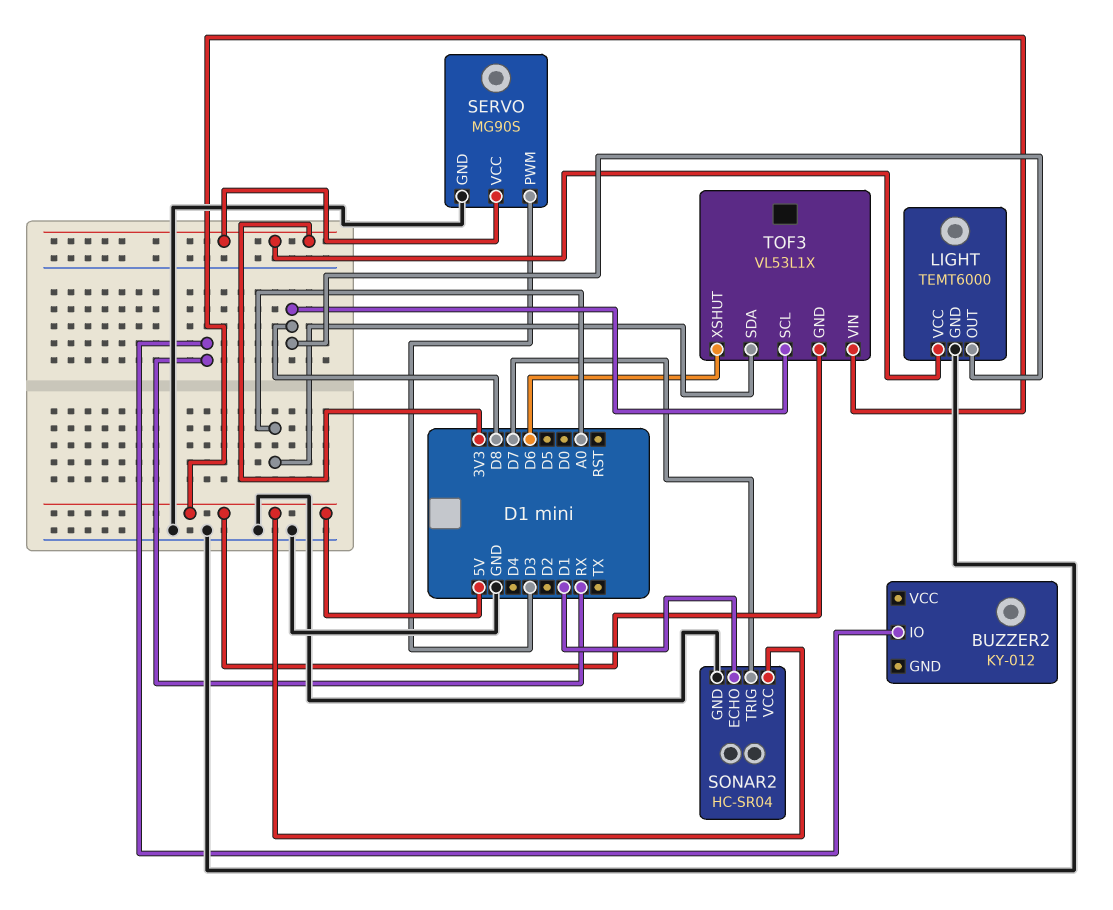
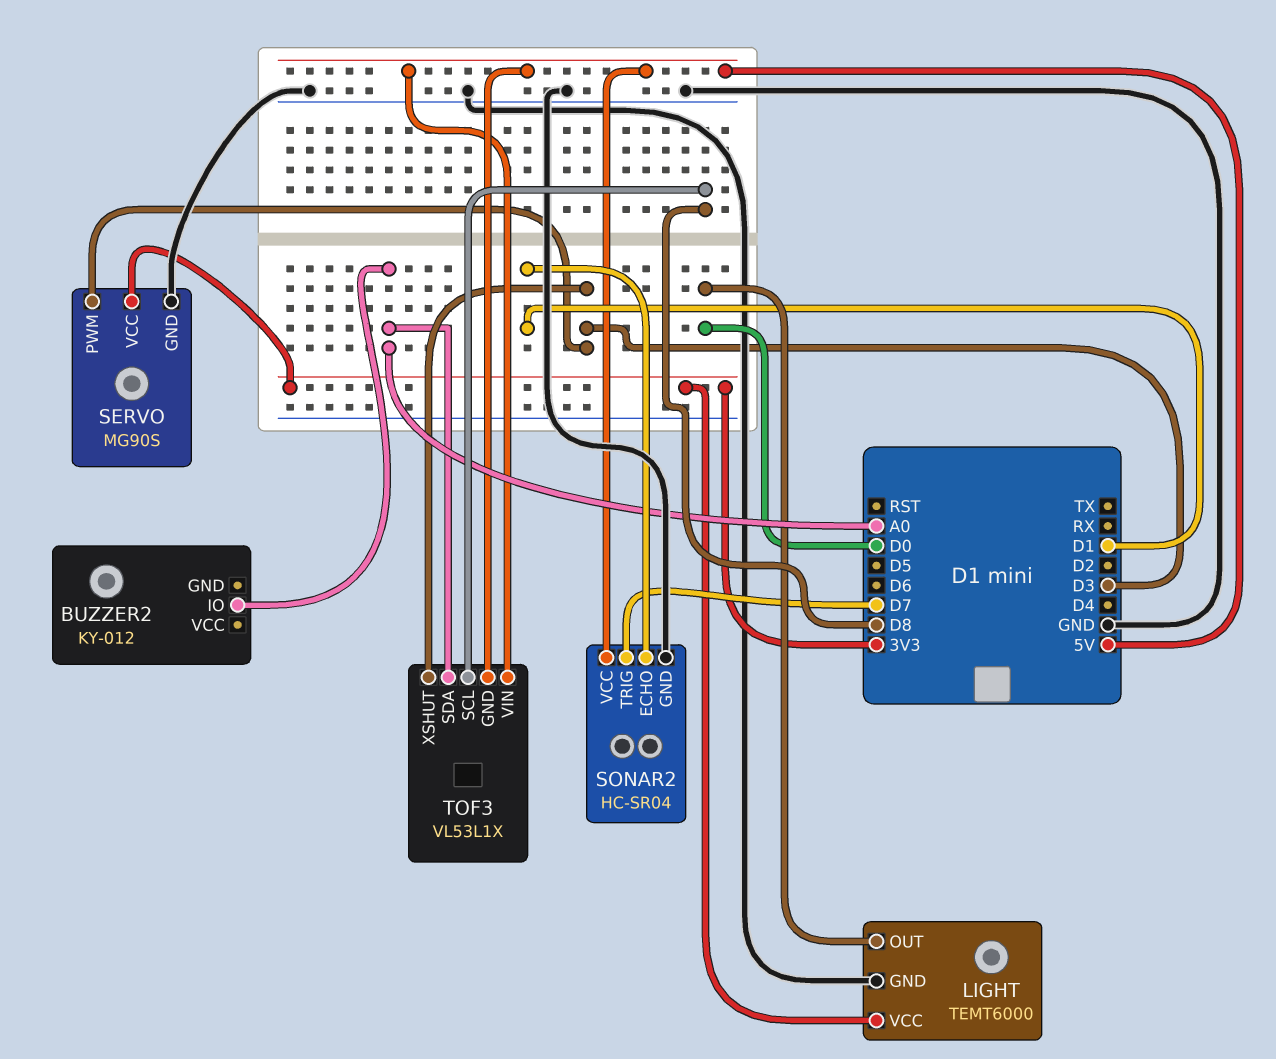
BUZZER2 pin IO: RX -> A0
LIGHT pin OUT: D8 -> D0
TOF3 pin XSHUT: D6 -> D3

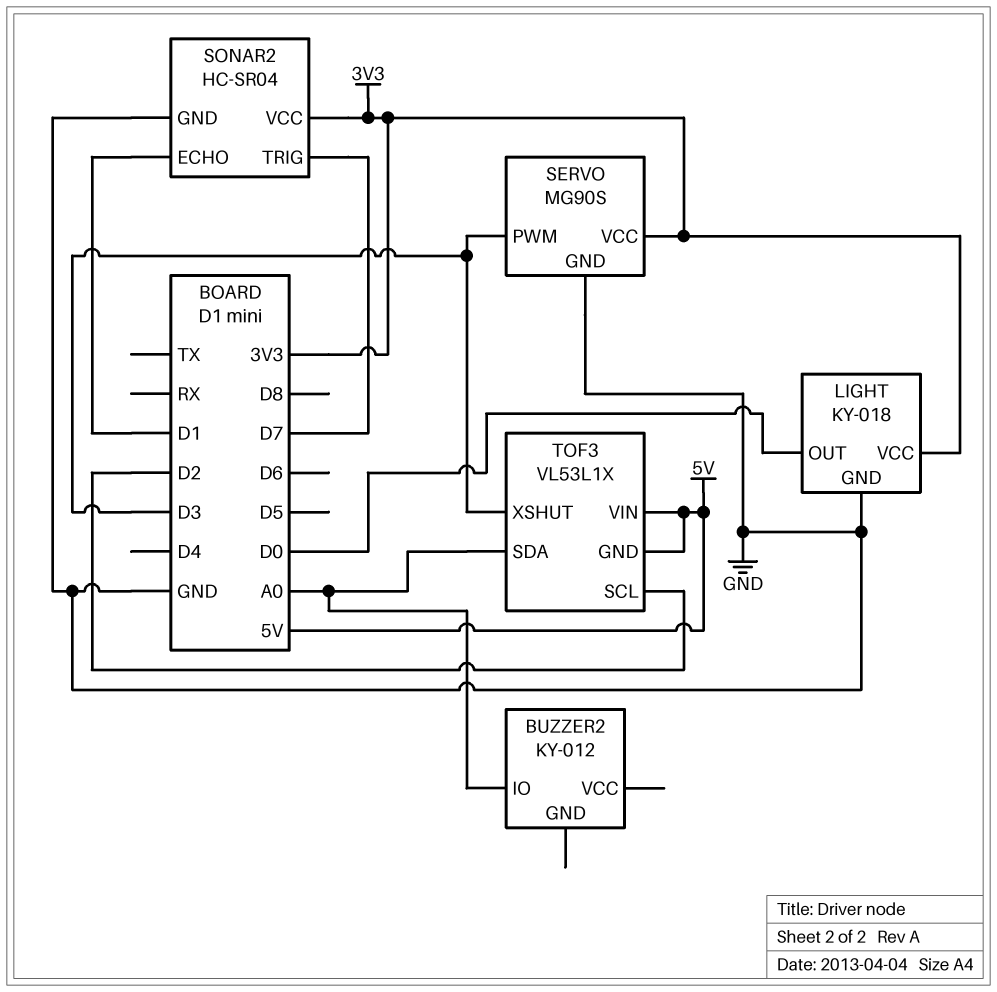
LIGHT: TEMT6000 -> KY-018
SONAR2 pin VCC: 5V -> 3V3
TOF3 pin SCL: D8 -> D2

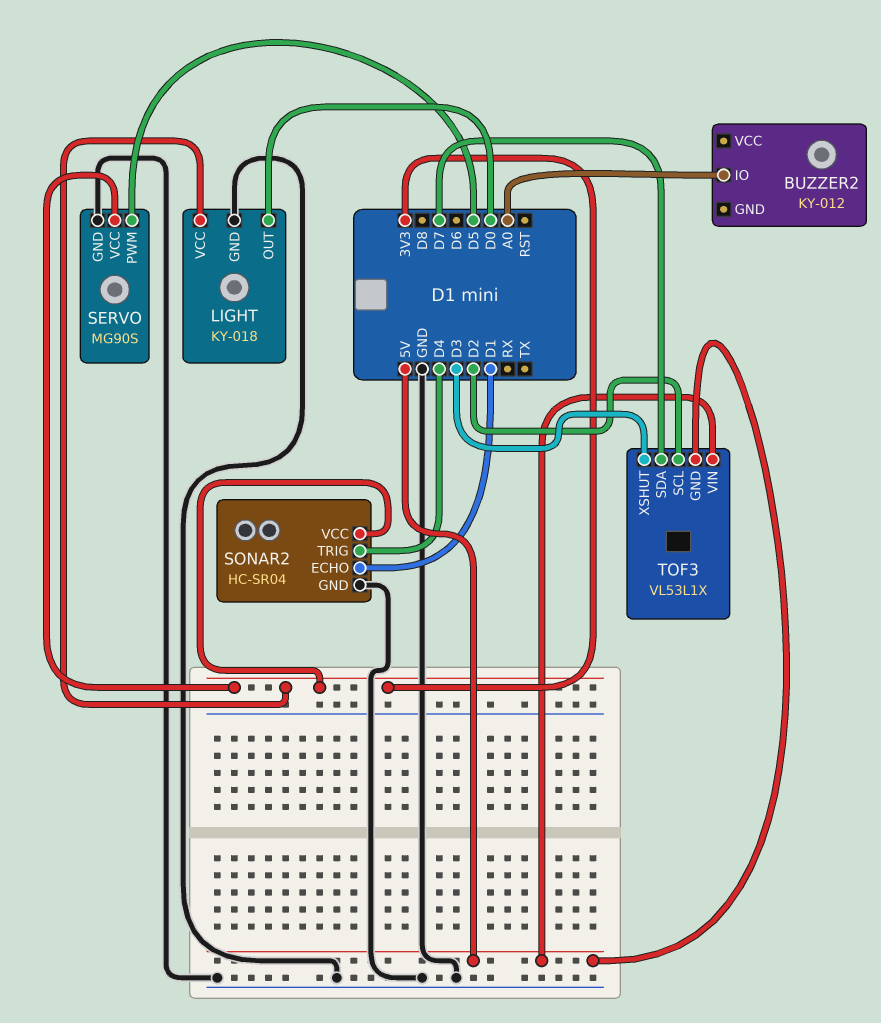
SERVO pin PWM: D3 -> D5
SONAR2 pin TRIG: D7 -> D4
TOF3 pin SDA: A0 -> D7

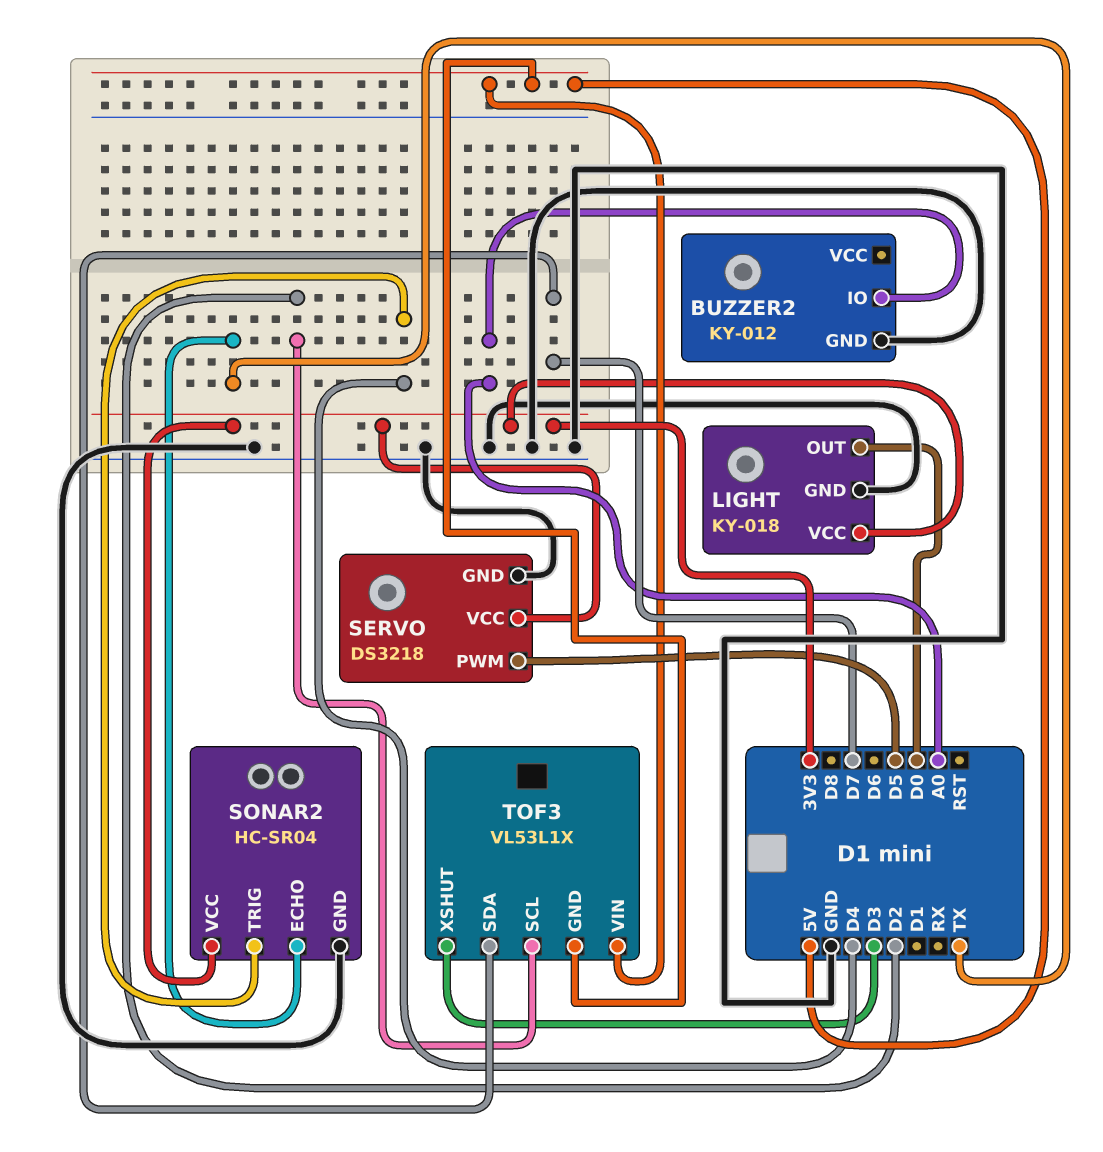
BUZZER2 pin GND: none -> GND
SERVO: MG90S -> DS3218
SONAR2 pin ECHO: D1 -> TX

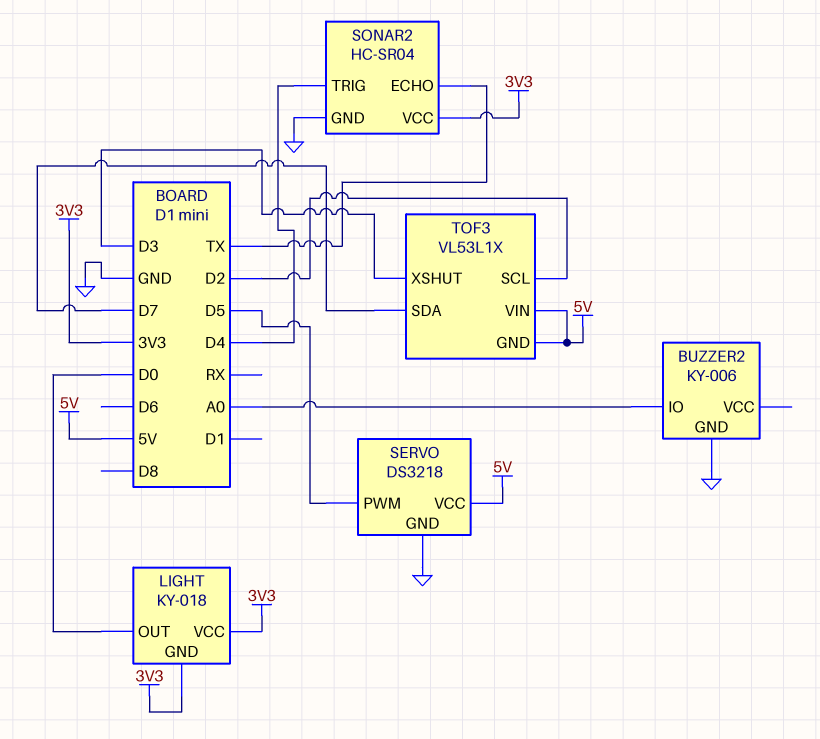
BUZZER2: KY-012 -> KY-006
LIGHT pin GND: GND -> 3V3
SERVO pin VCC: 3V3 -> 5V

